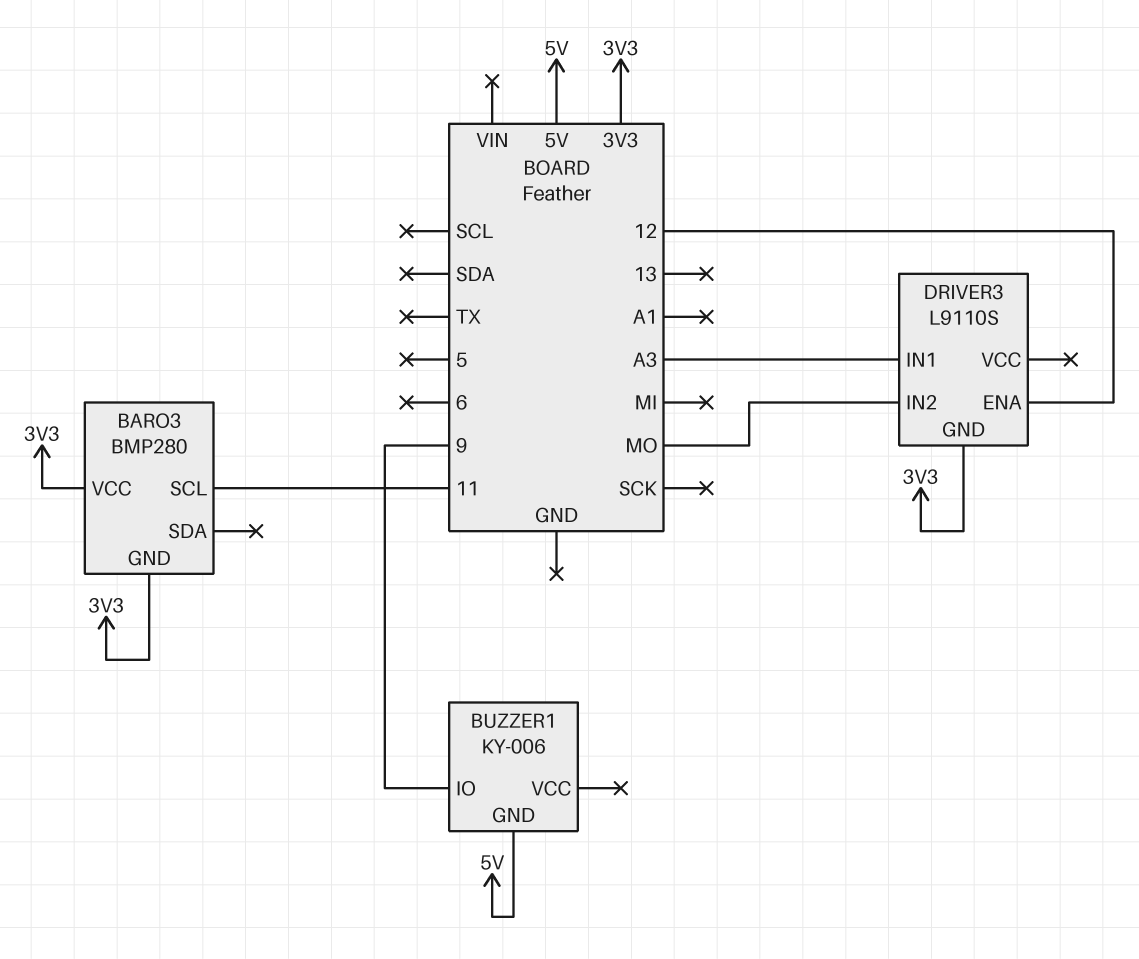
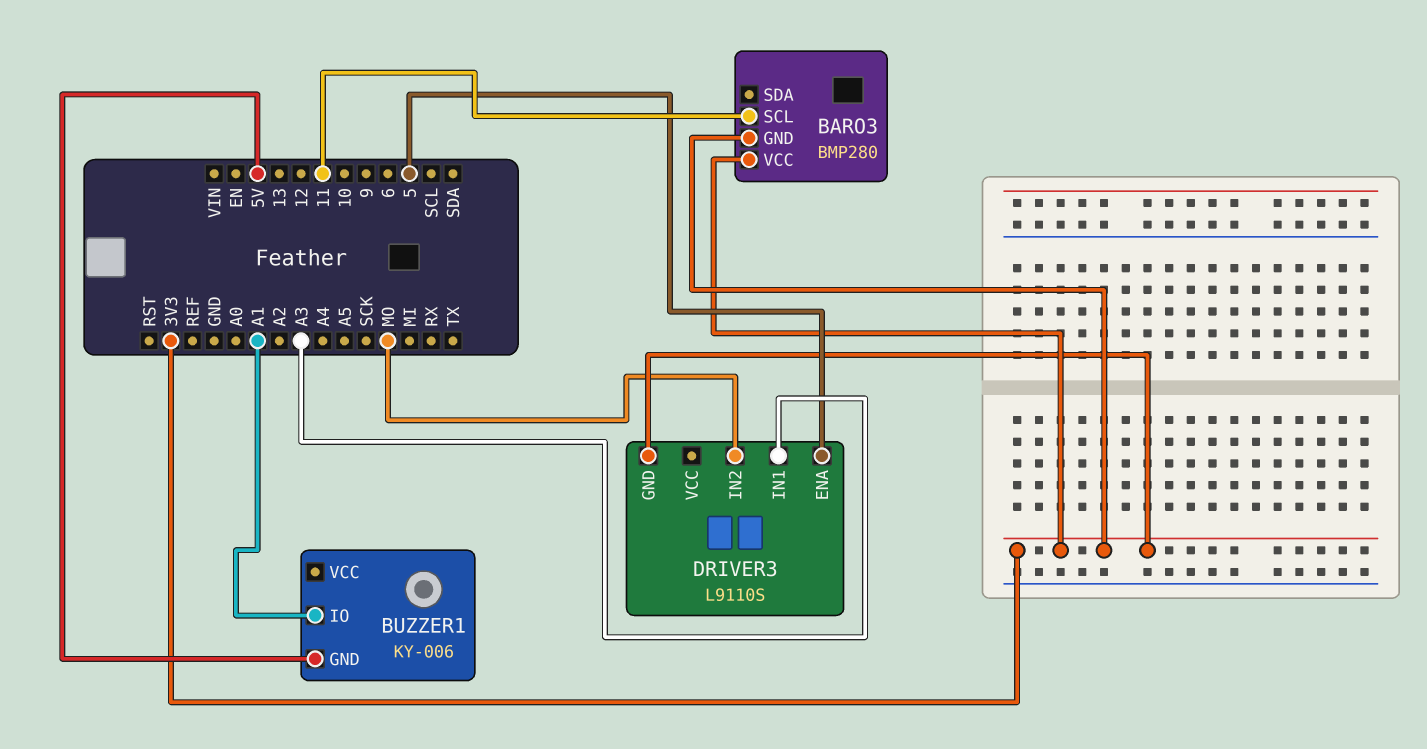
BUZZER1 pin IO: 9 -> A1
DRIVER3 pin ENA: 12 -> 5

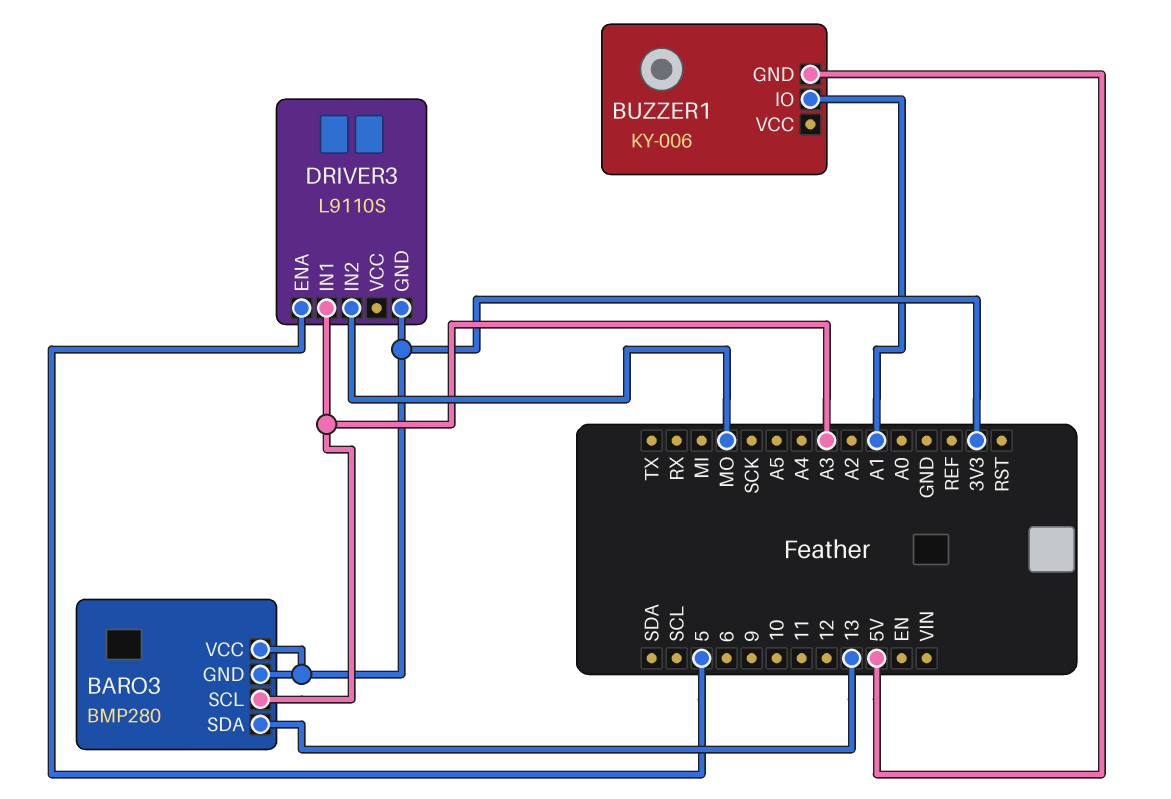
BARO3 pin SCL: 11 -> A3
BARO3 pin SDA: none -> 13

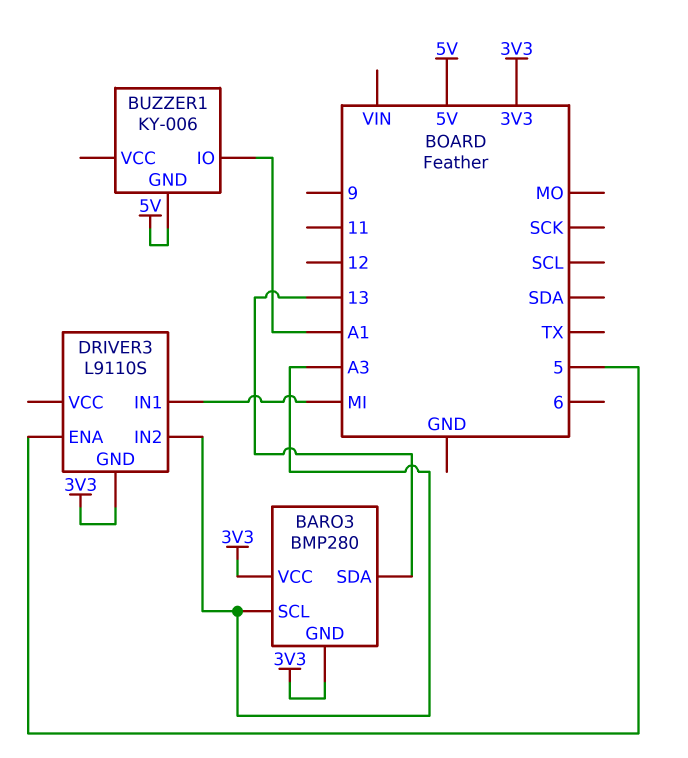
DRIVER3 pin IN1: A3 -> MI
DRIVER3 pin IN2: MO -> A3

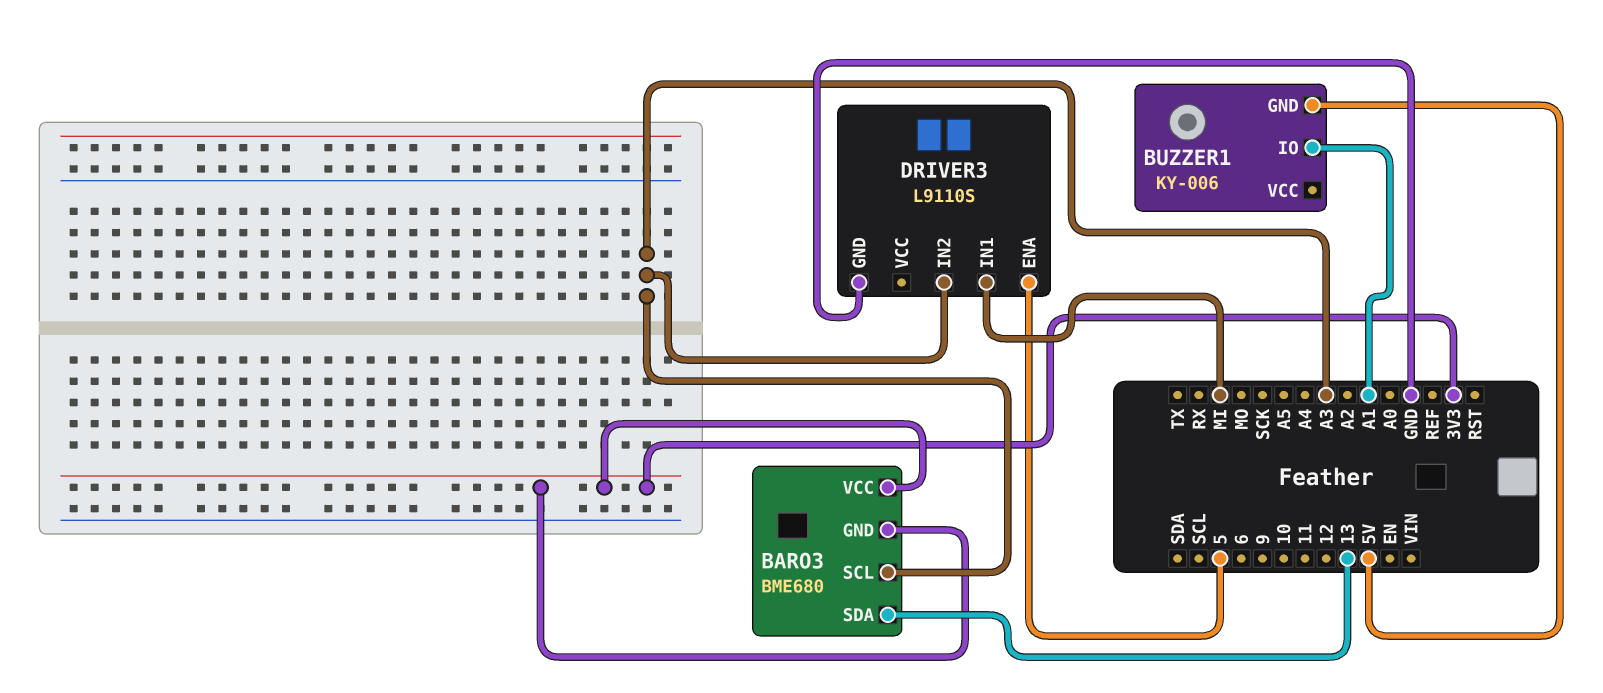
BARO3: BMP280 -> BME680
DRIVER3 pin GND: 3V3 -> GND

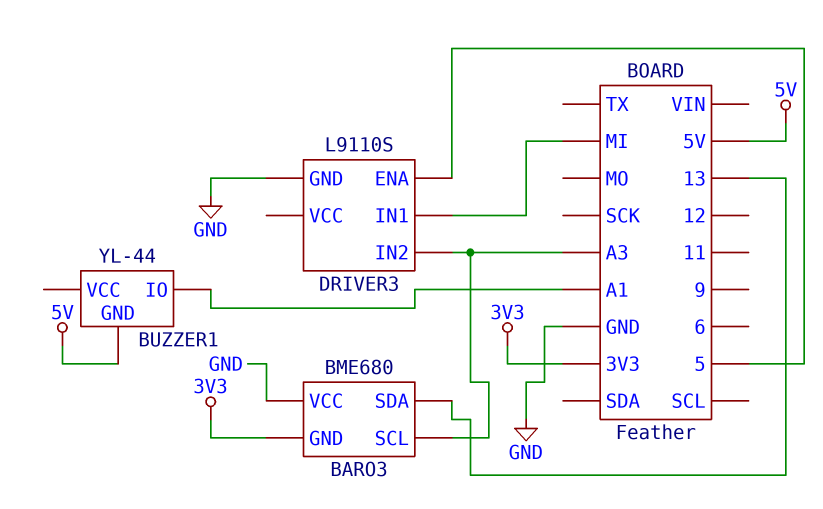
BARO3 pin VCC: 3V3 -> GND
BUZZER1: KY-006 -> YL-44

